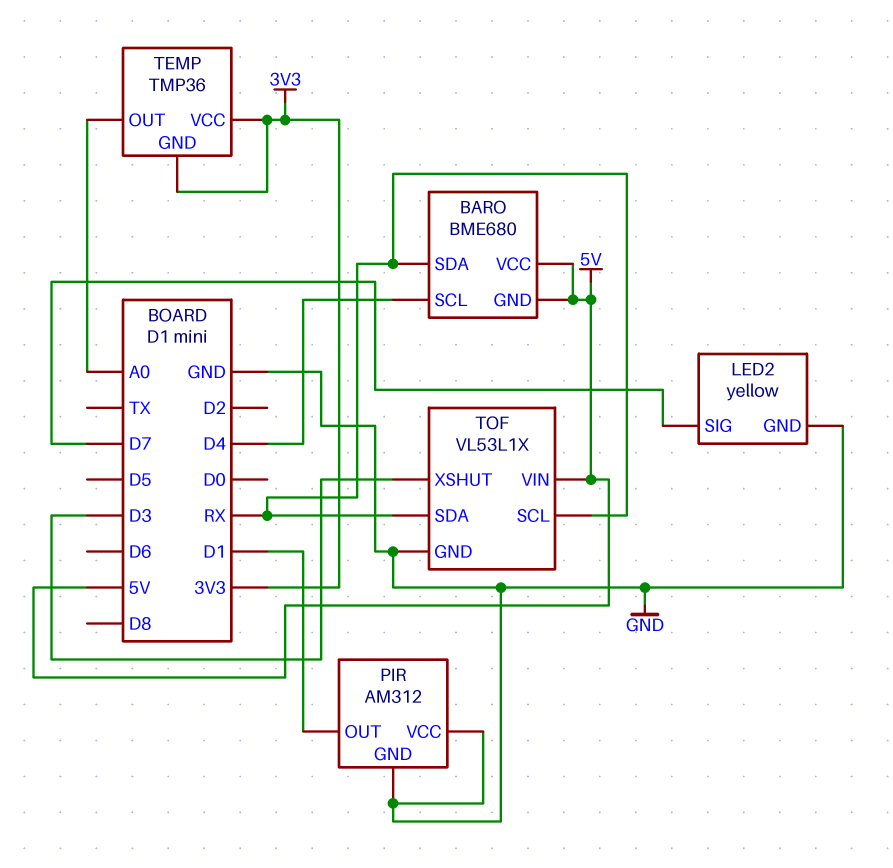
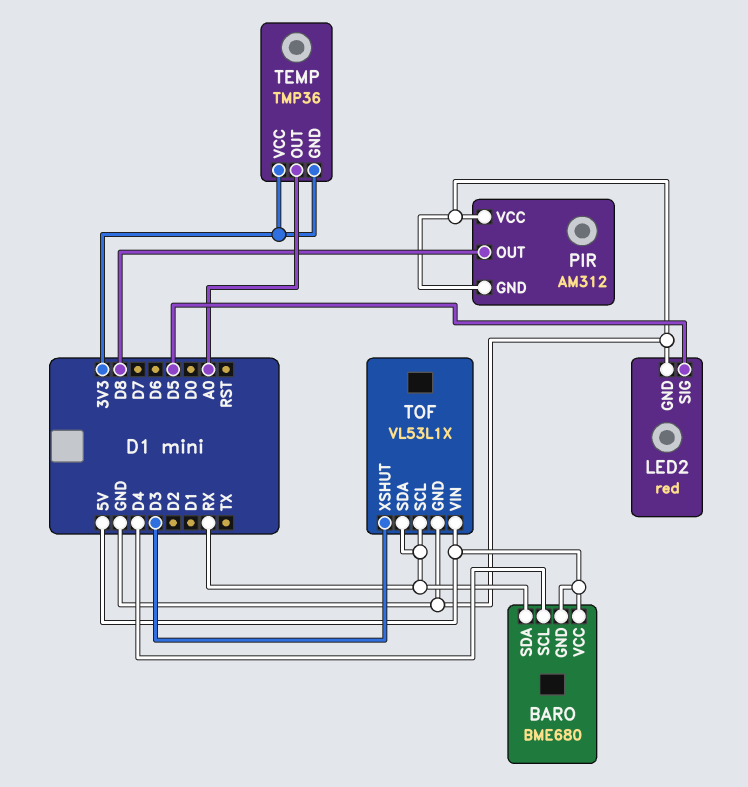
LED2: yellow -> red
LED2 pin SIG: D7 -> D5
PIR pin OUT: D1 -> D8

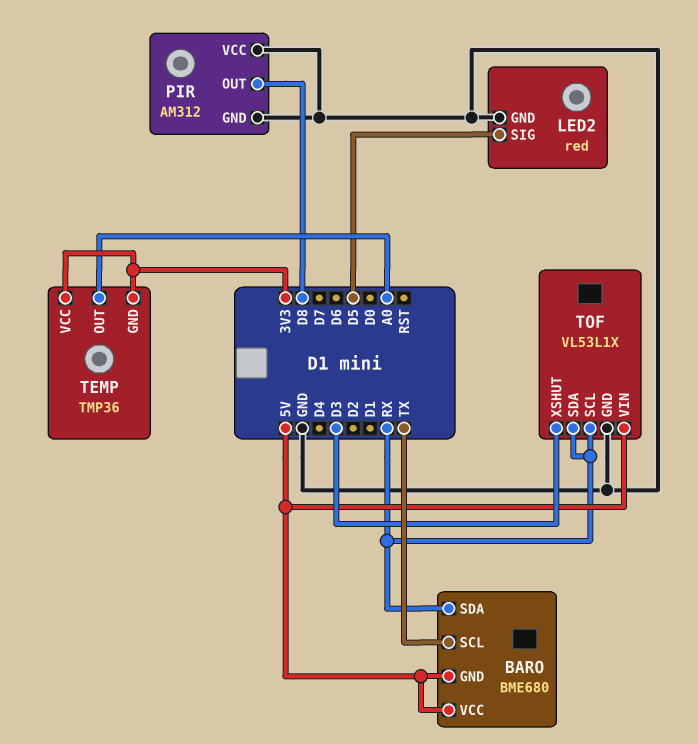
BARO pin SCL: D4 -> TX

